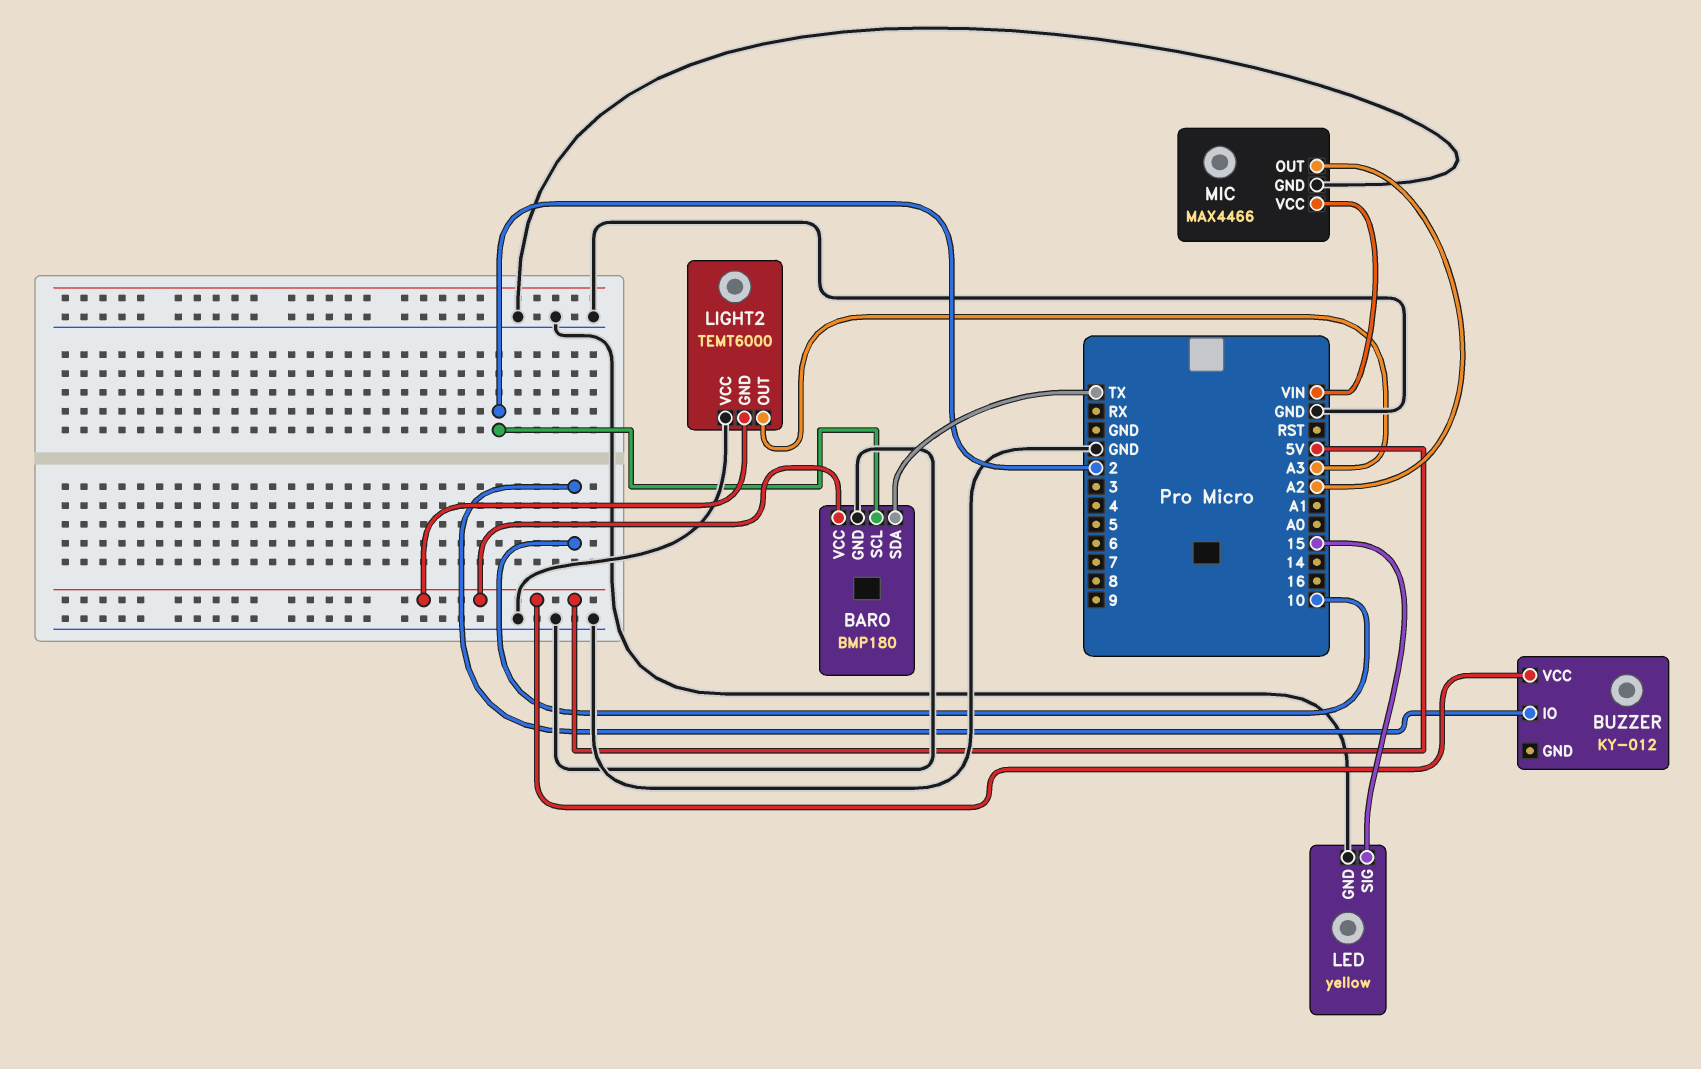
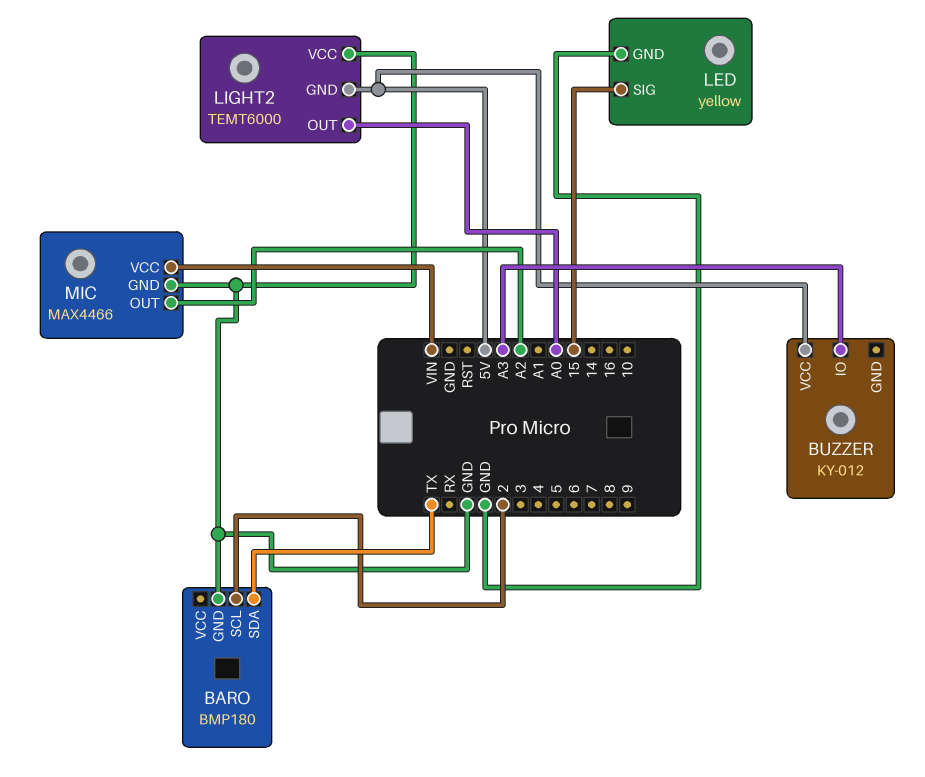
BARO pin VCC: 5V -> none
BUZZER pin IO: 10 -> A3
LIGHT2 pin OUT: A3 -> A0

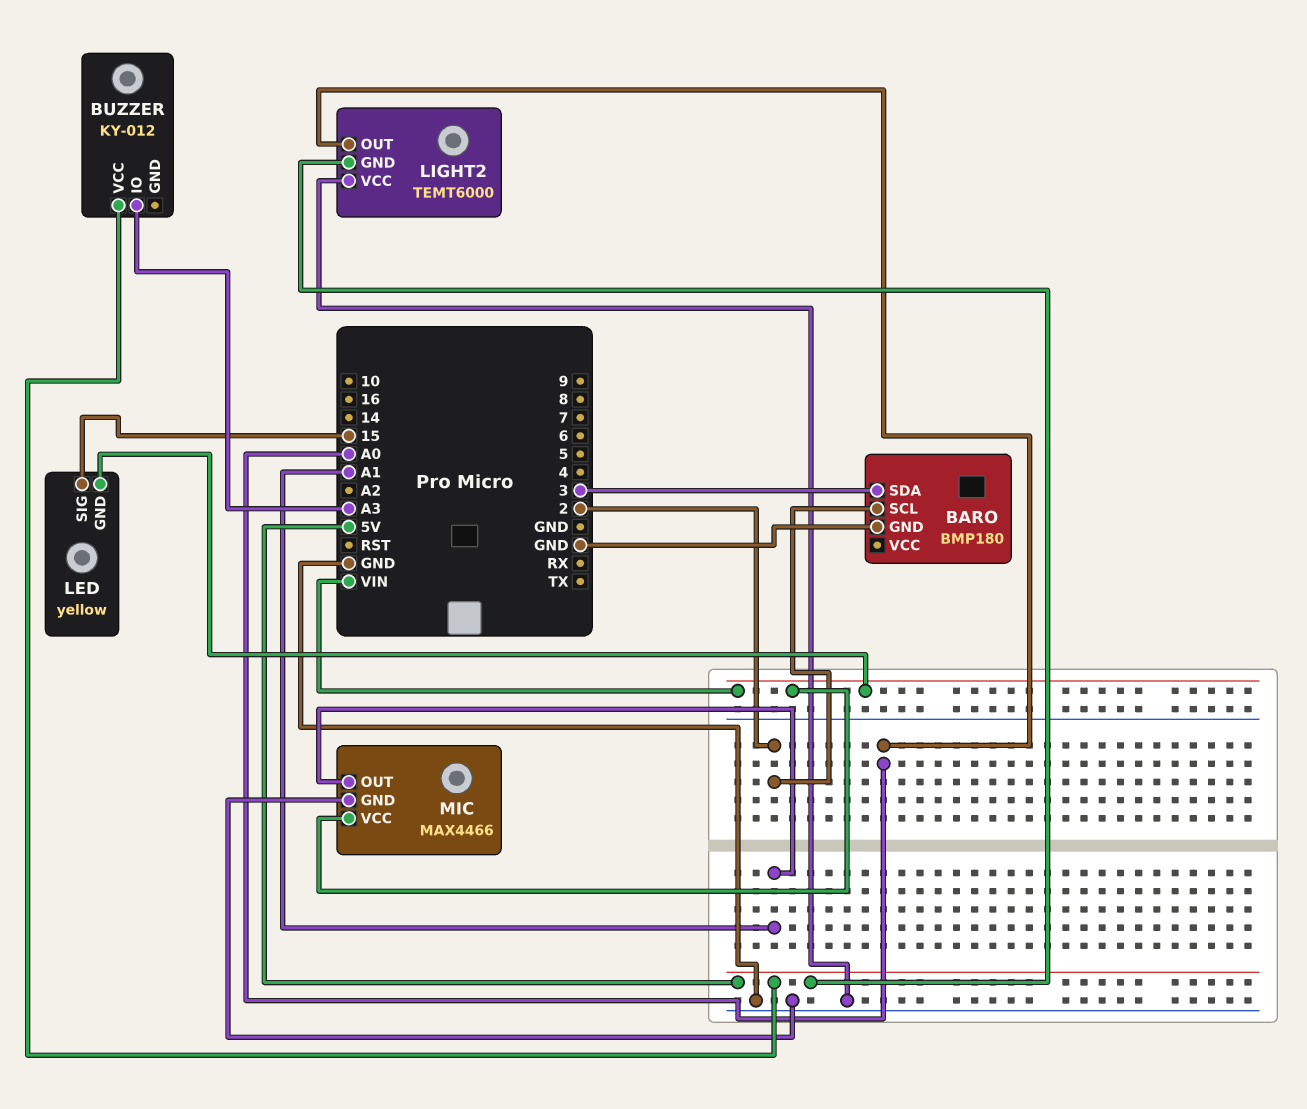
BARO pin SDA: TX -> 3
LED pin GND: GND -> VIN
MIC pin OUT: A2 -> A1

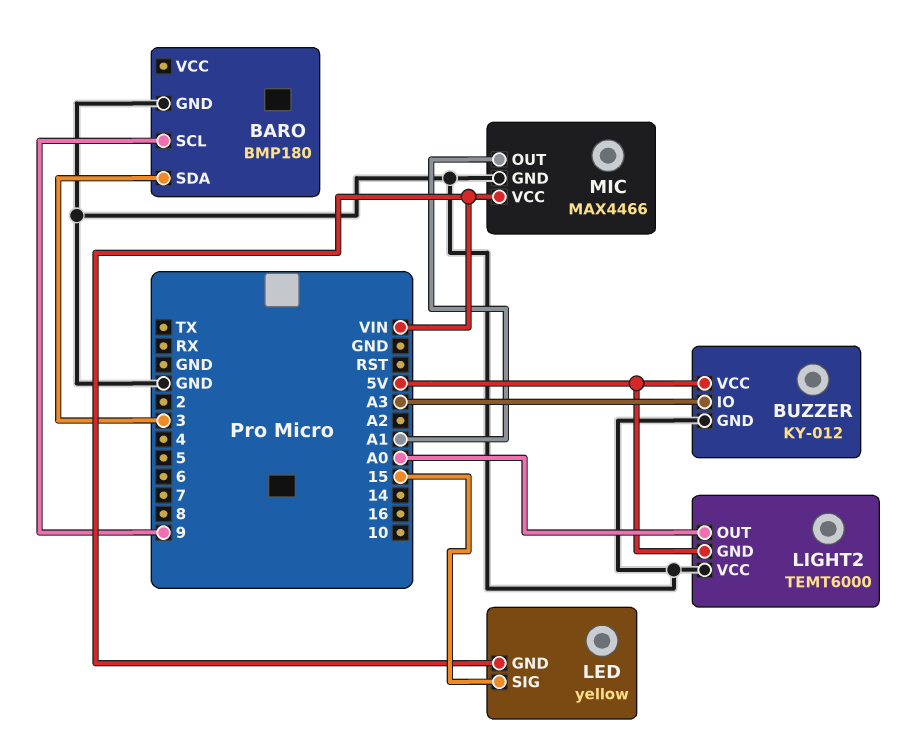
BARO pin SCL: 2 -> 9
BUZZER pin GND: none -> GND

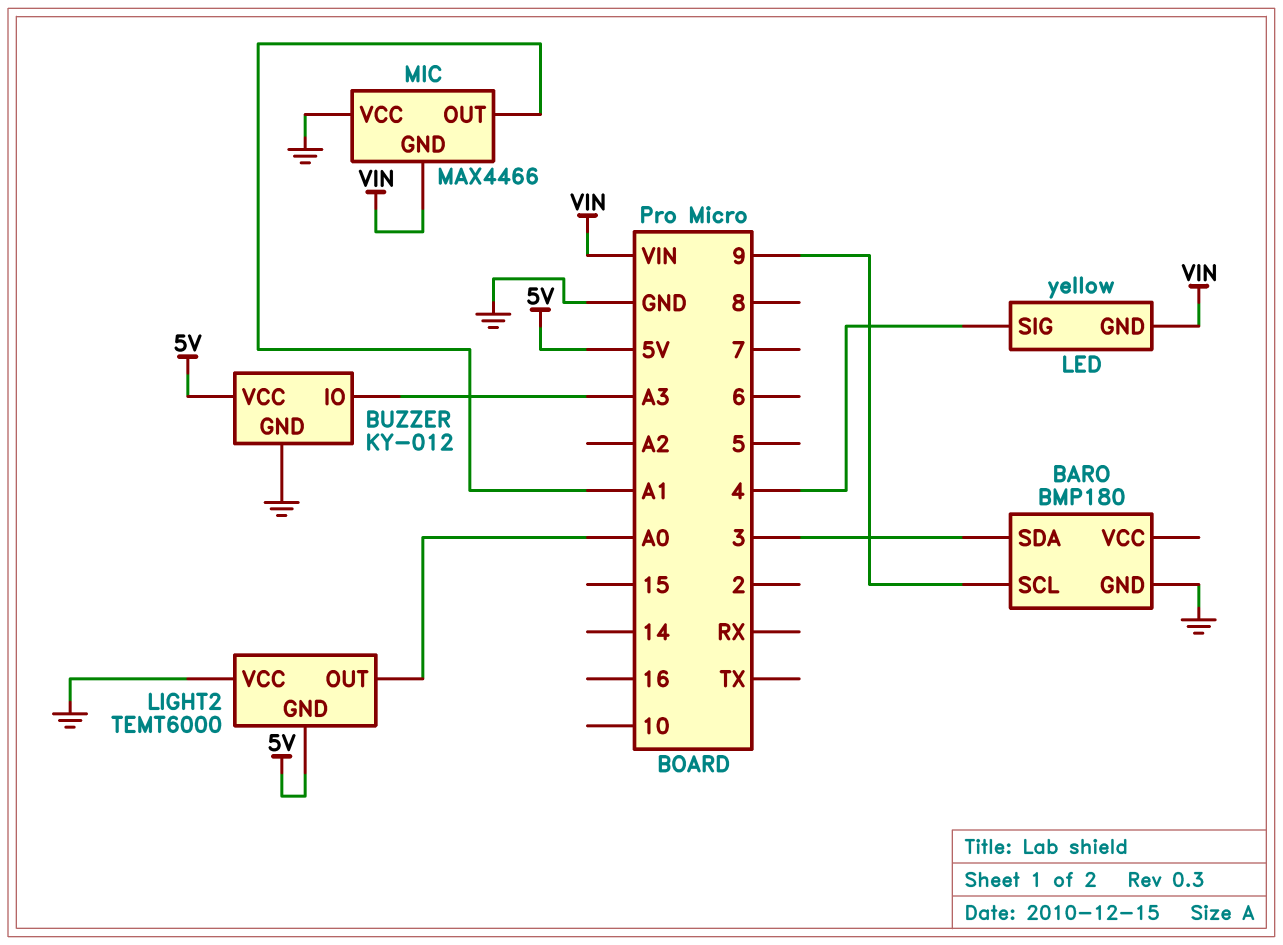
LED pin SIG: 15 -> 4
MIC pin GND: GND -> VIN
MIC pin VCC: VIN -> GND

